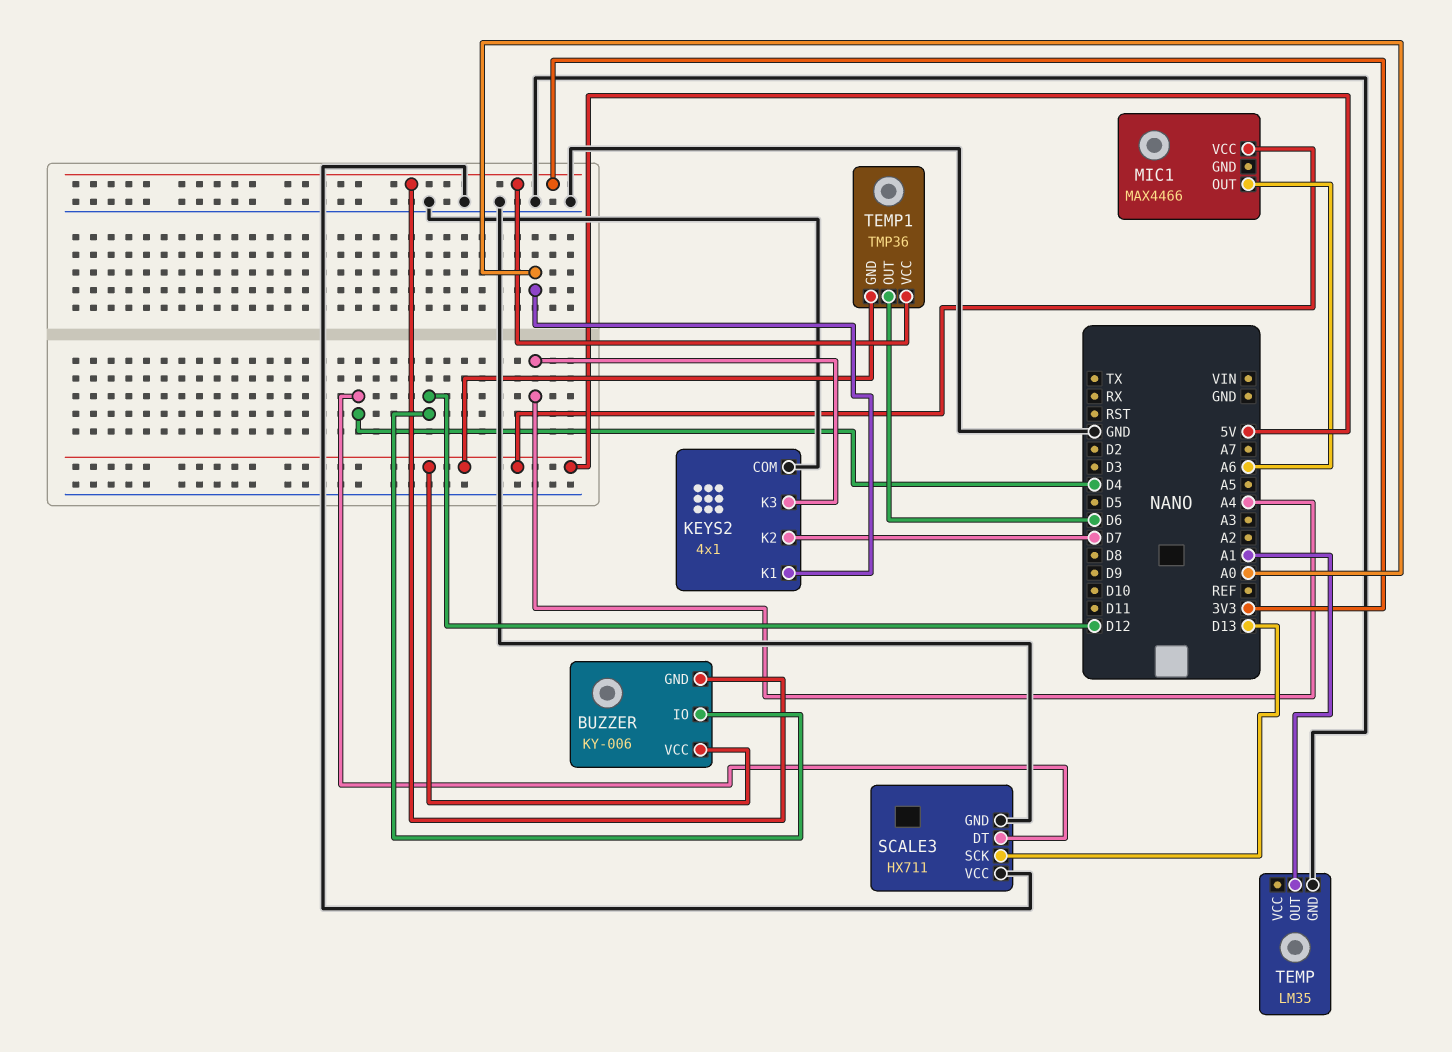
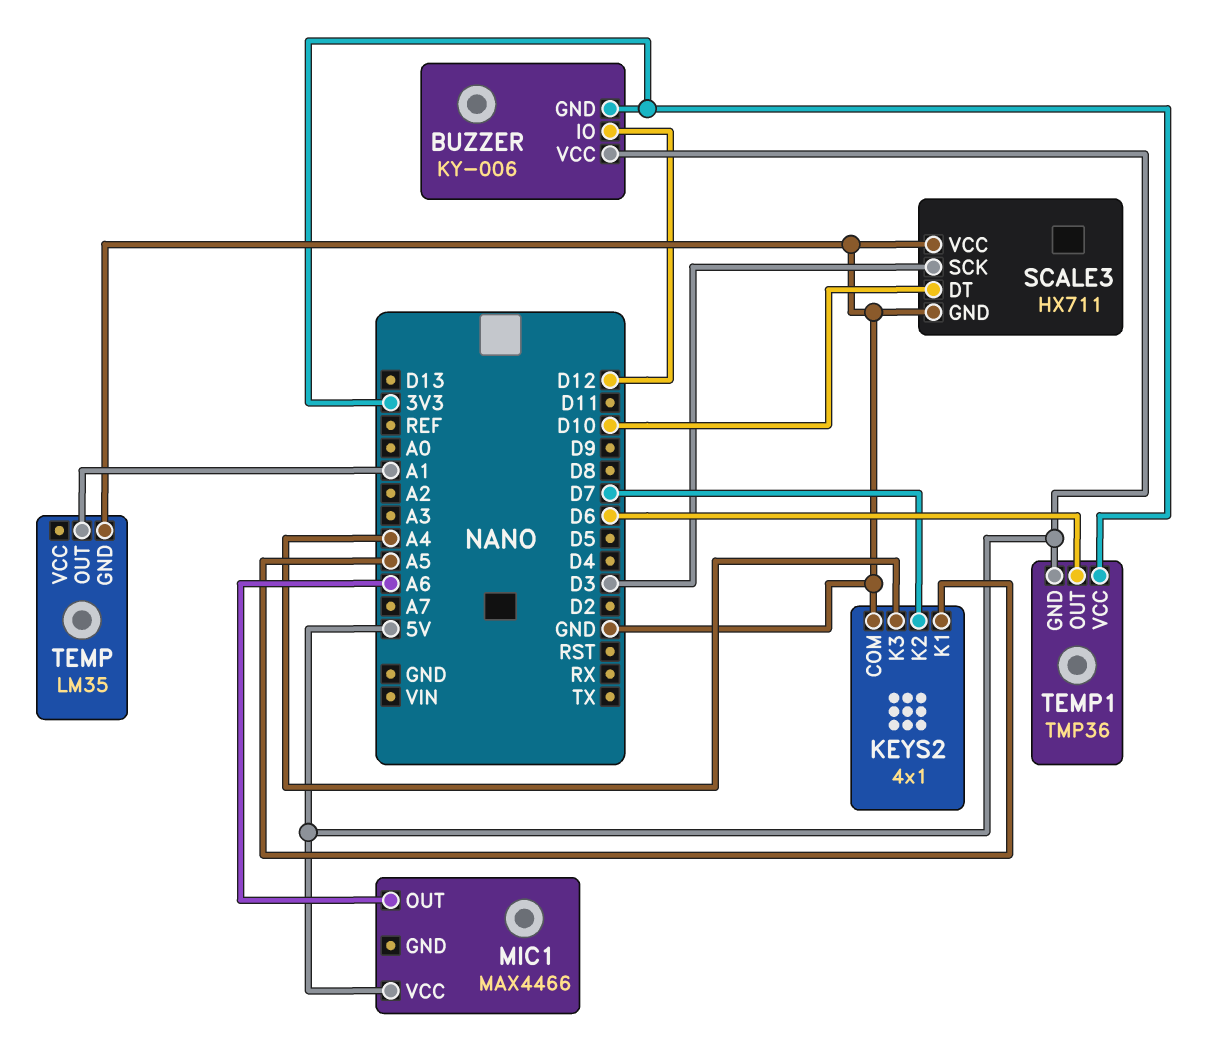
KEYS2 pin K1: A0 -> A5
SCALE3 pin DT: D4 -> D10
SCALE3 pin SCK: D13 -> D3

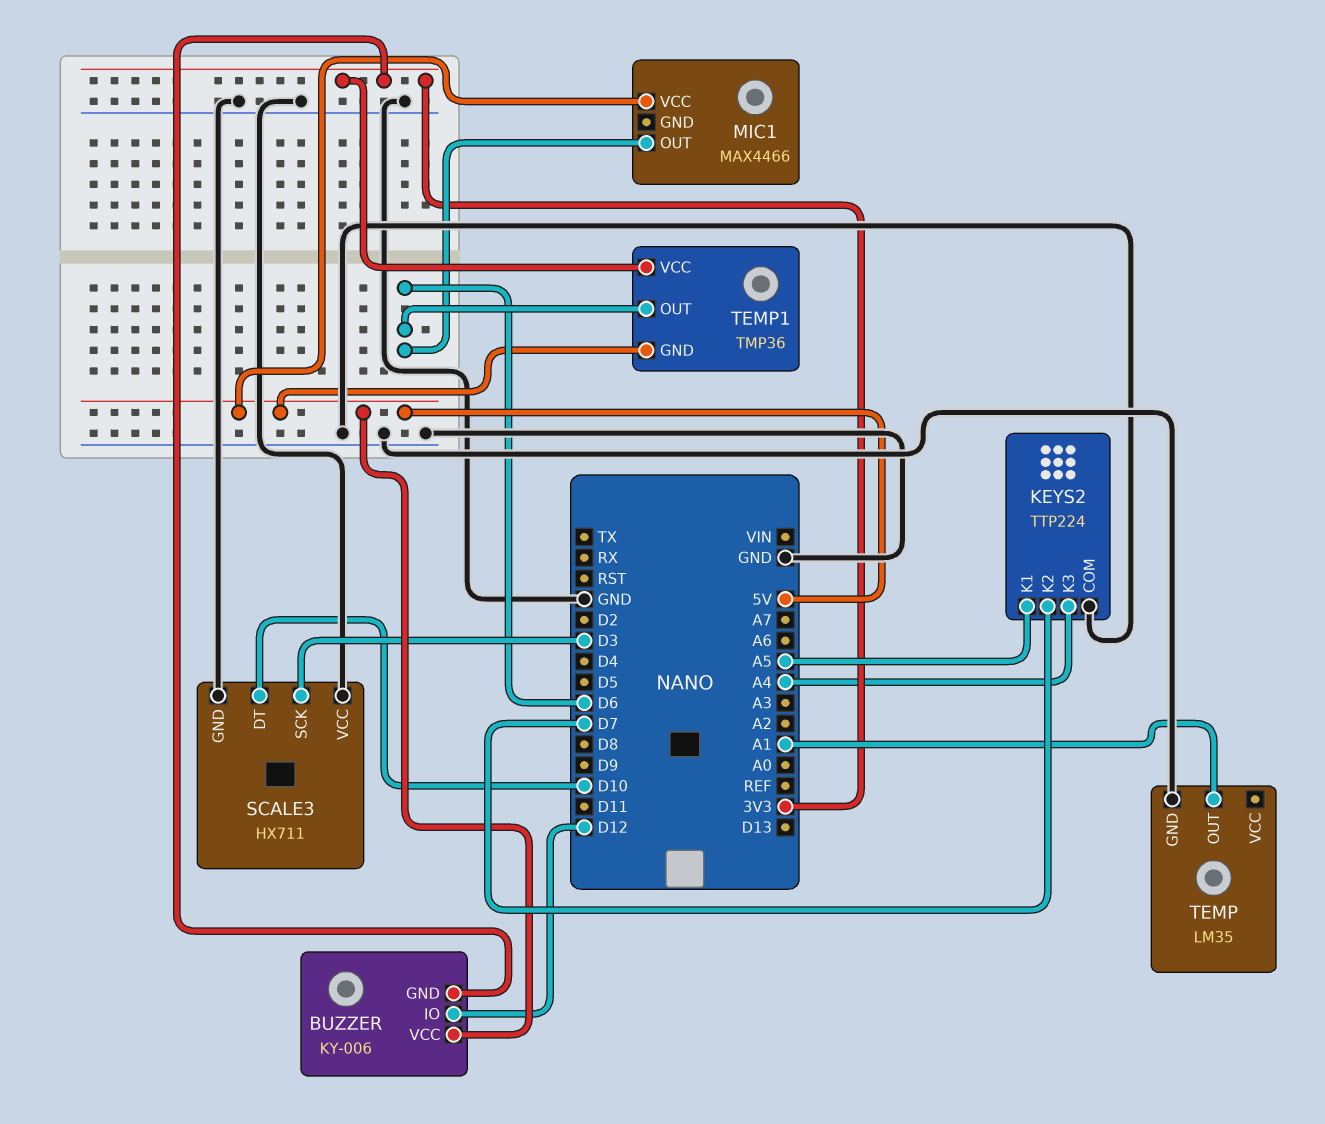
KEYS2: 4x1 -> TTP224
MIC1 pin OUT: A6 -> D6

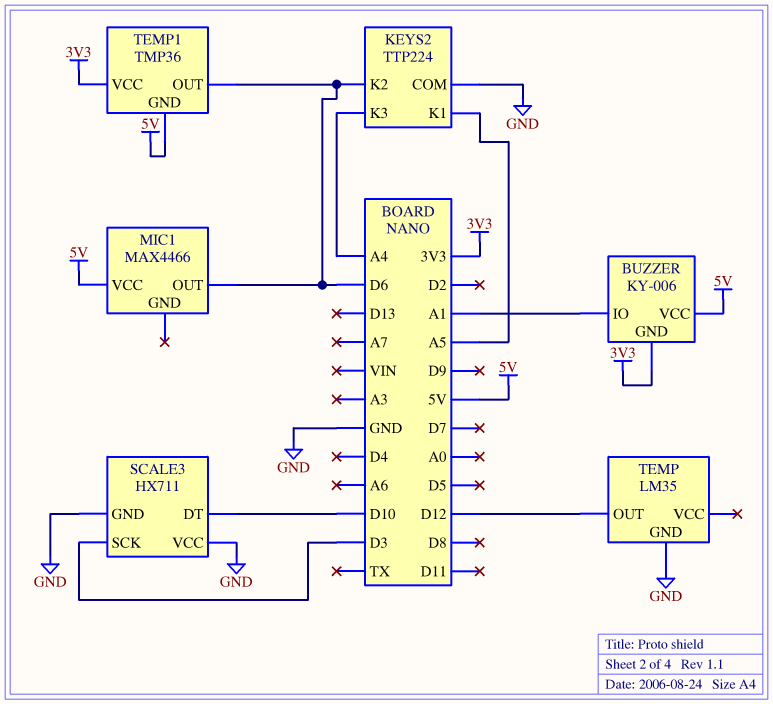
BUZZER pin IO: D12 -> A1
KEYS2 pin K2: D7 -> D6
TEMP pin OUT: A1 -> D12

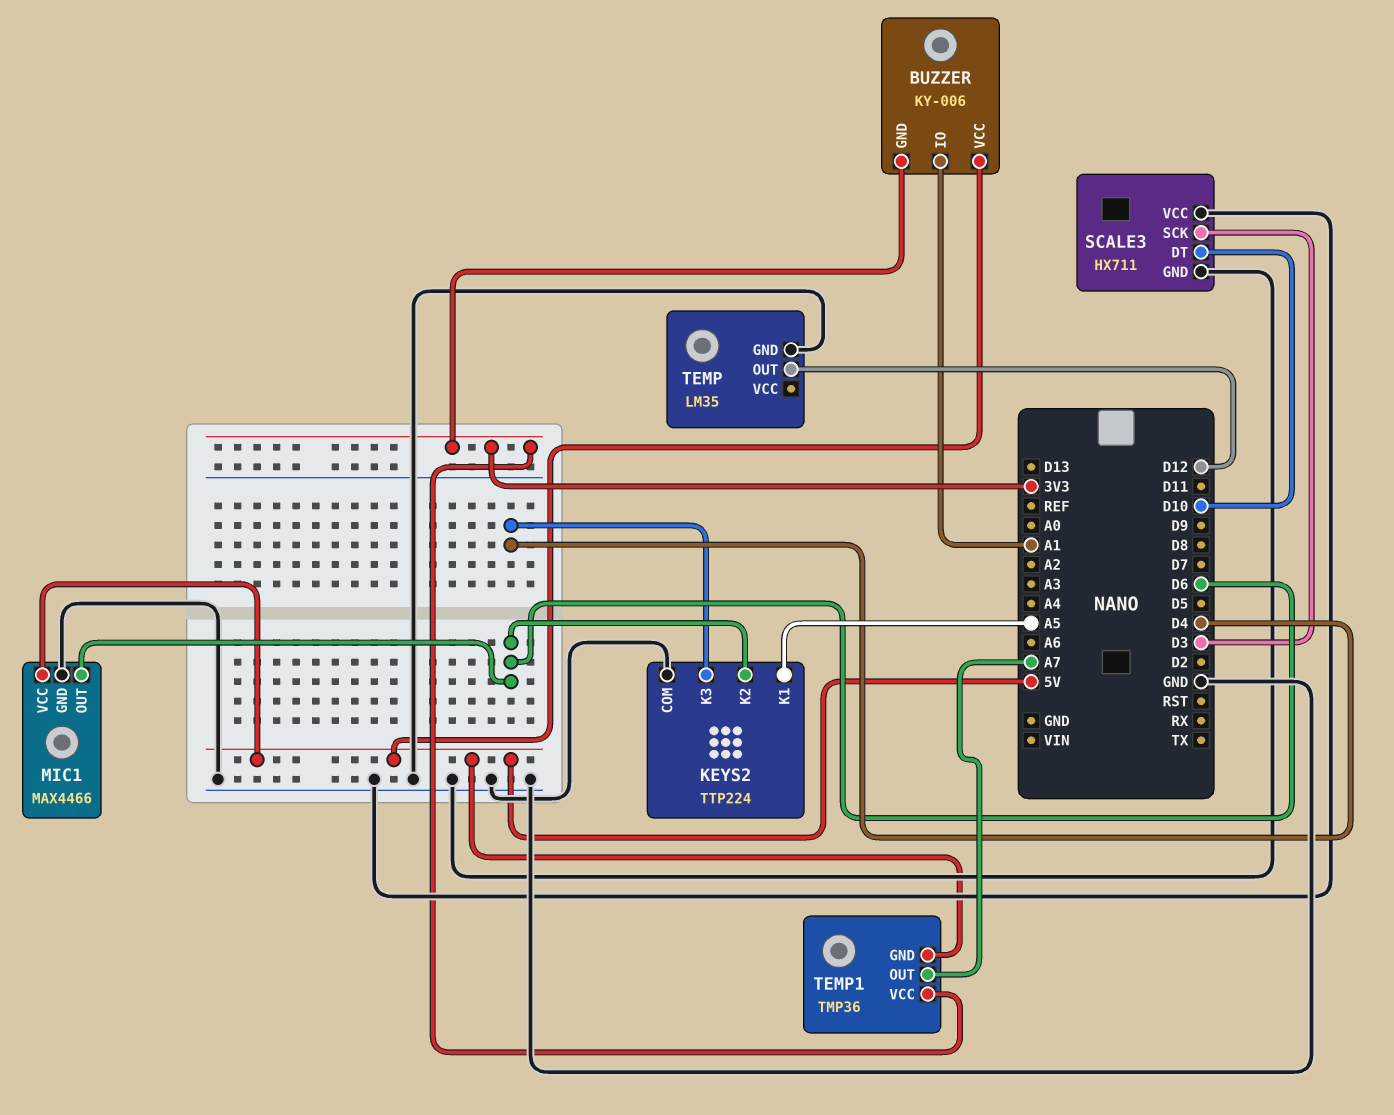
KEYS2 pin K3: A4 -> D4
MIC1 pin GND: none -> GND
TEMP1 pin OUT: D6 -> A7

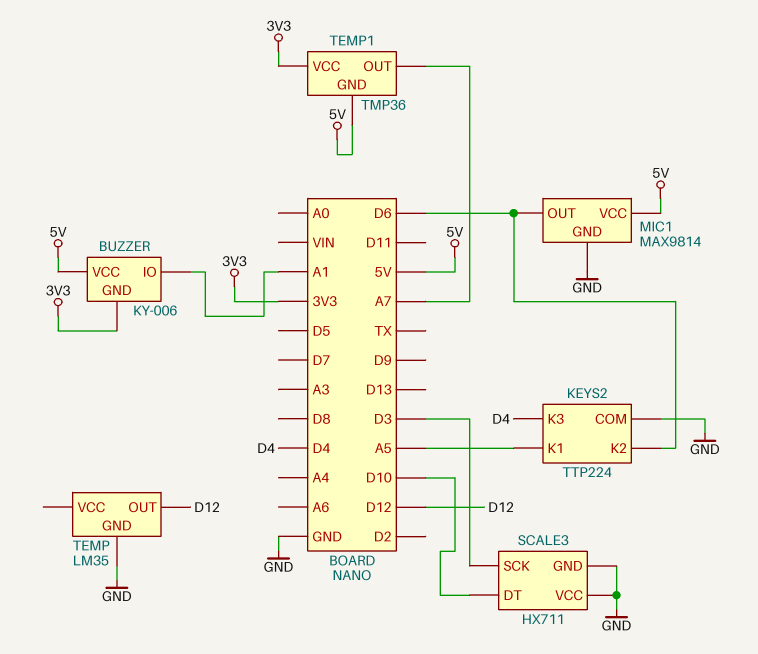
MIC1: MAX4466 -> MAX9814

